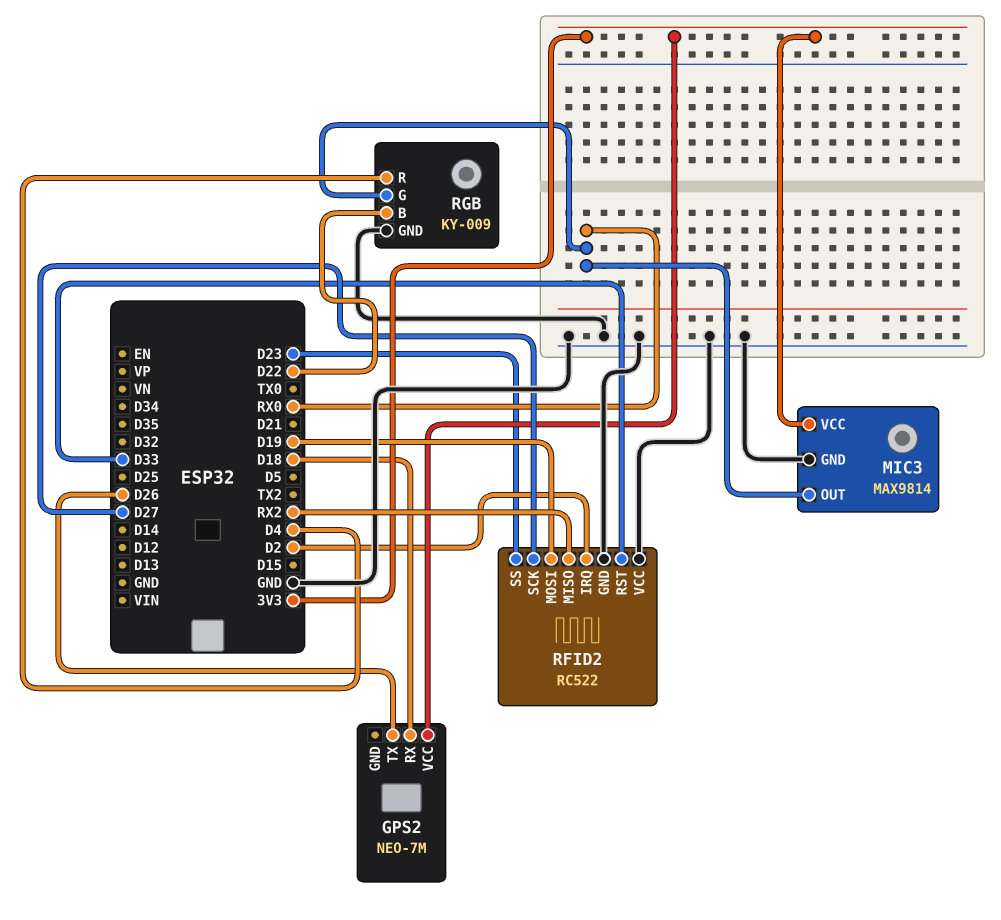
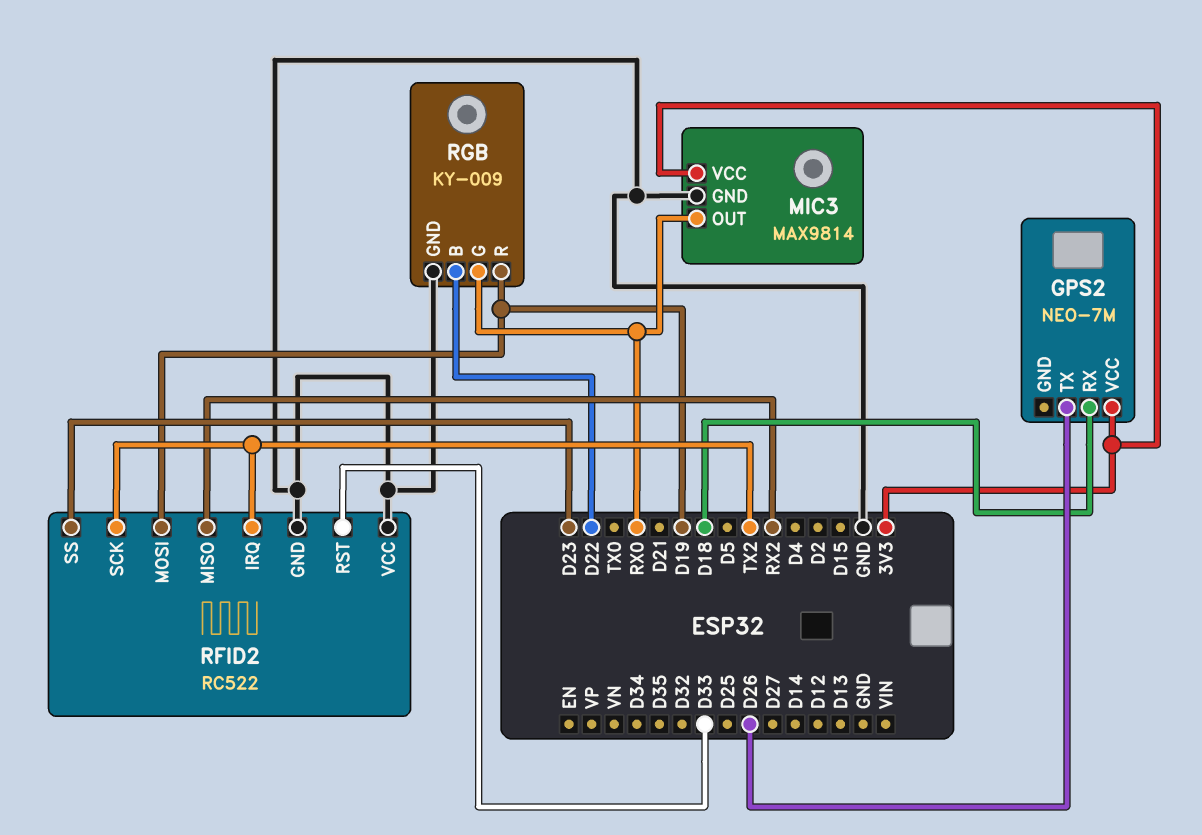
RFID2 pin IRQ: D2 -> TX2
RFID2 pin SCK: D27 -> TX2
RGB pin R: D4 -> D19

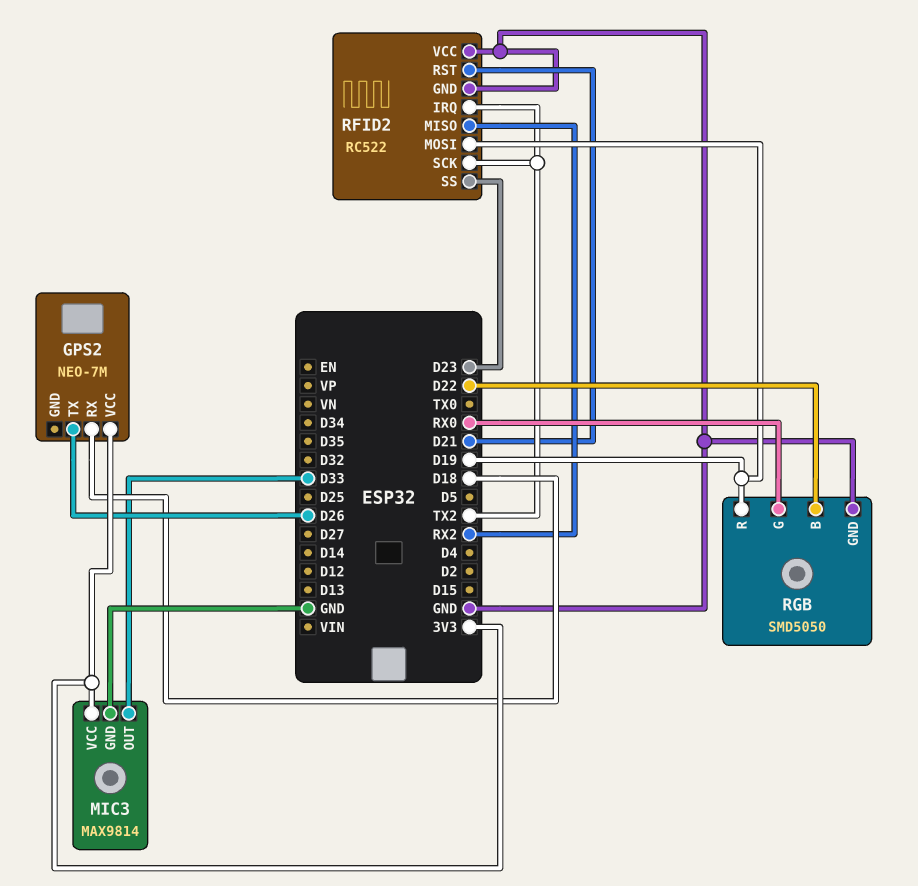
MIC3 pin OUT: RX0 -> D33
RFID2 pin RST: D33 -> D21
RGB: KY-009 -> SMD5050

